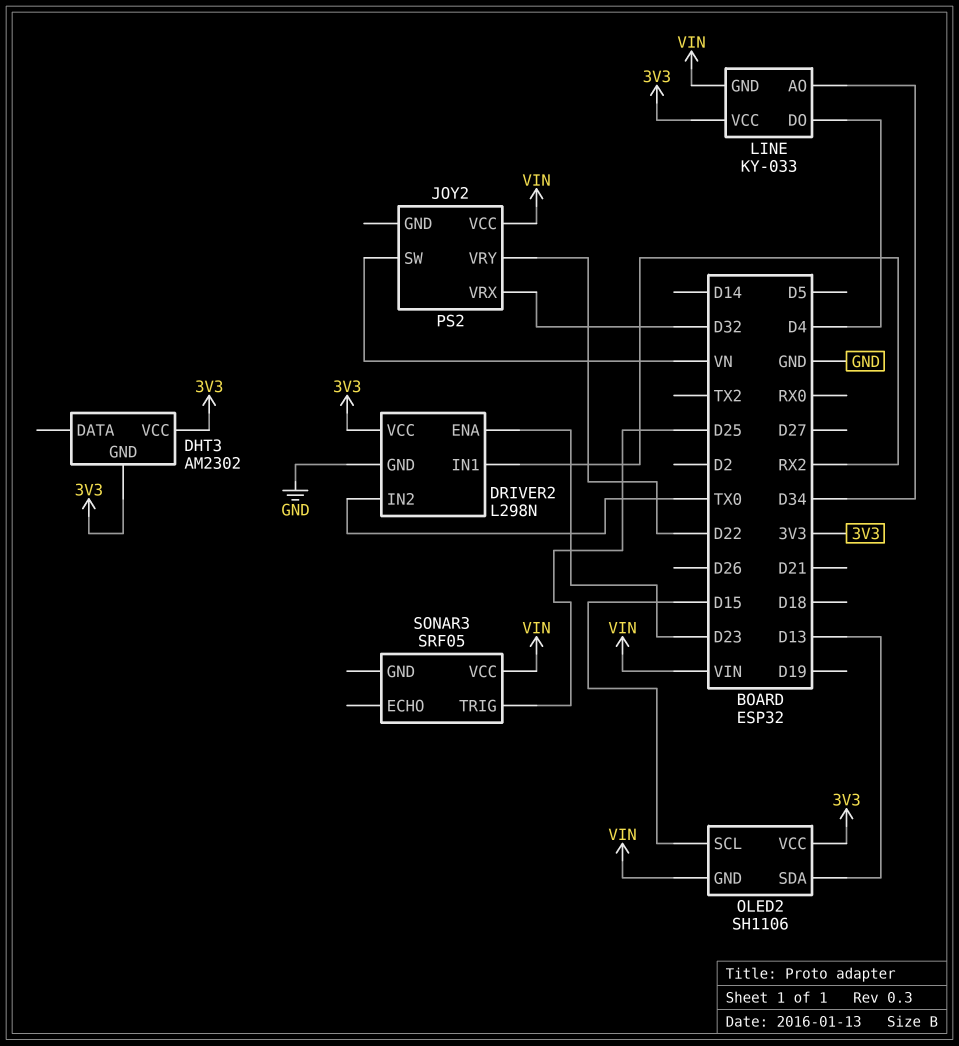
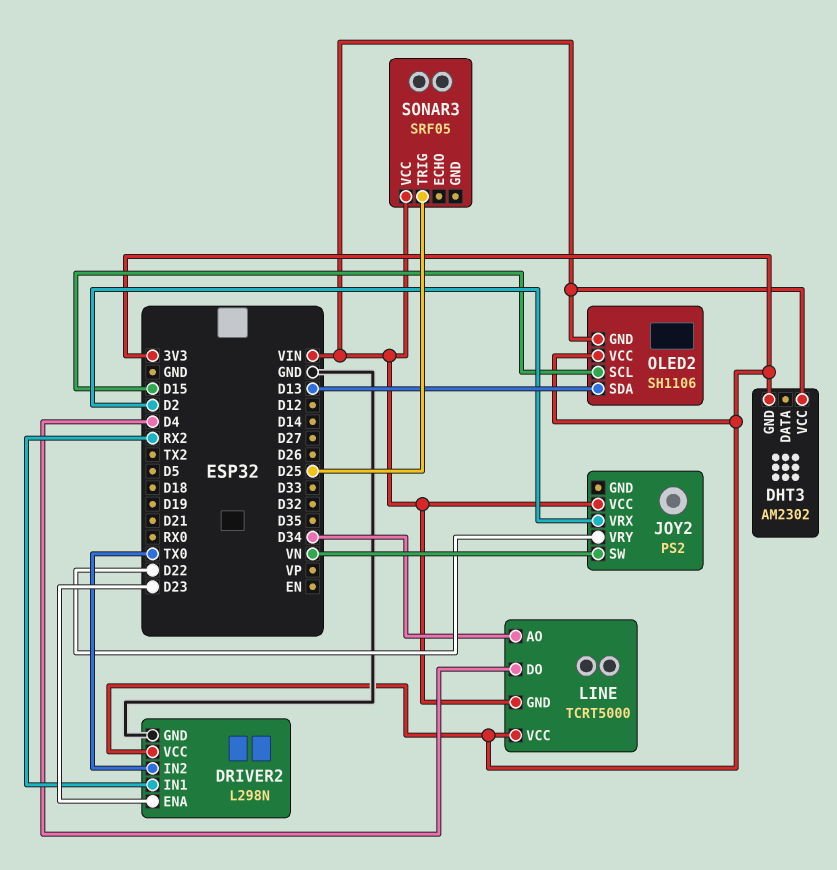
DHT3 pin VCC: 3V3 -> VIN
JOY2 pin VRX: D32 -> D2
LINE: KY-033 -> TCRT5000

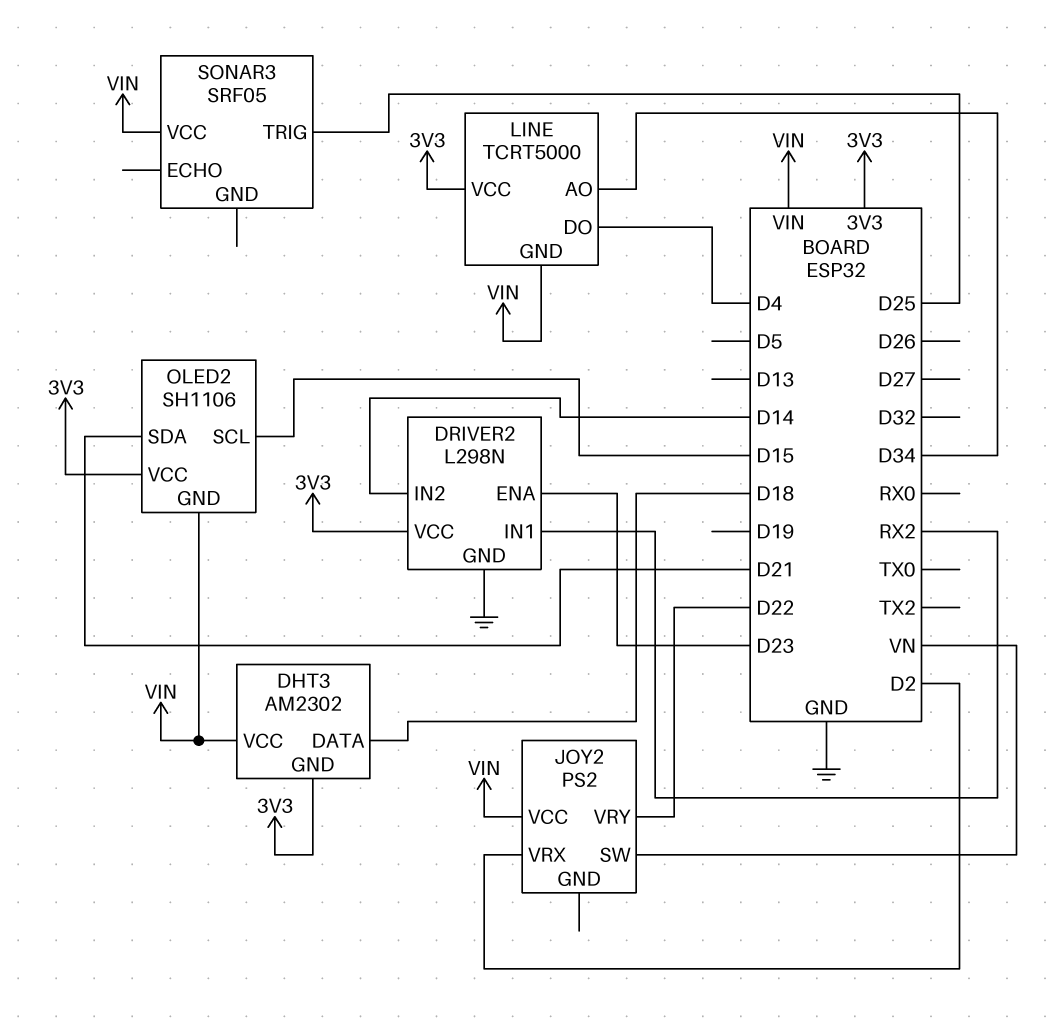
DHT3 pin DATA: none -> D18
DRIVER2 pin IN2: TX0 -> D14
OLED2 pin SDA: D13 -> D21

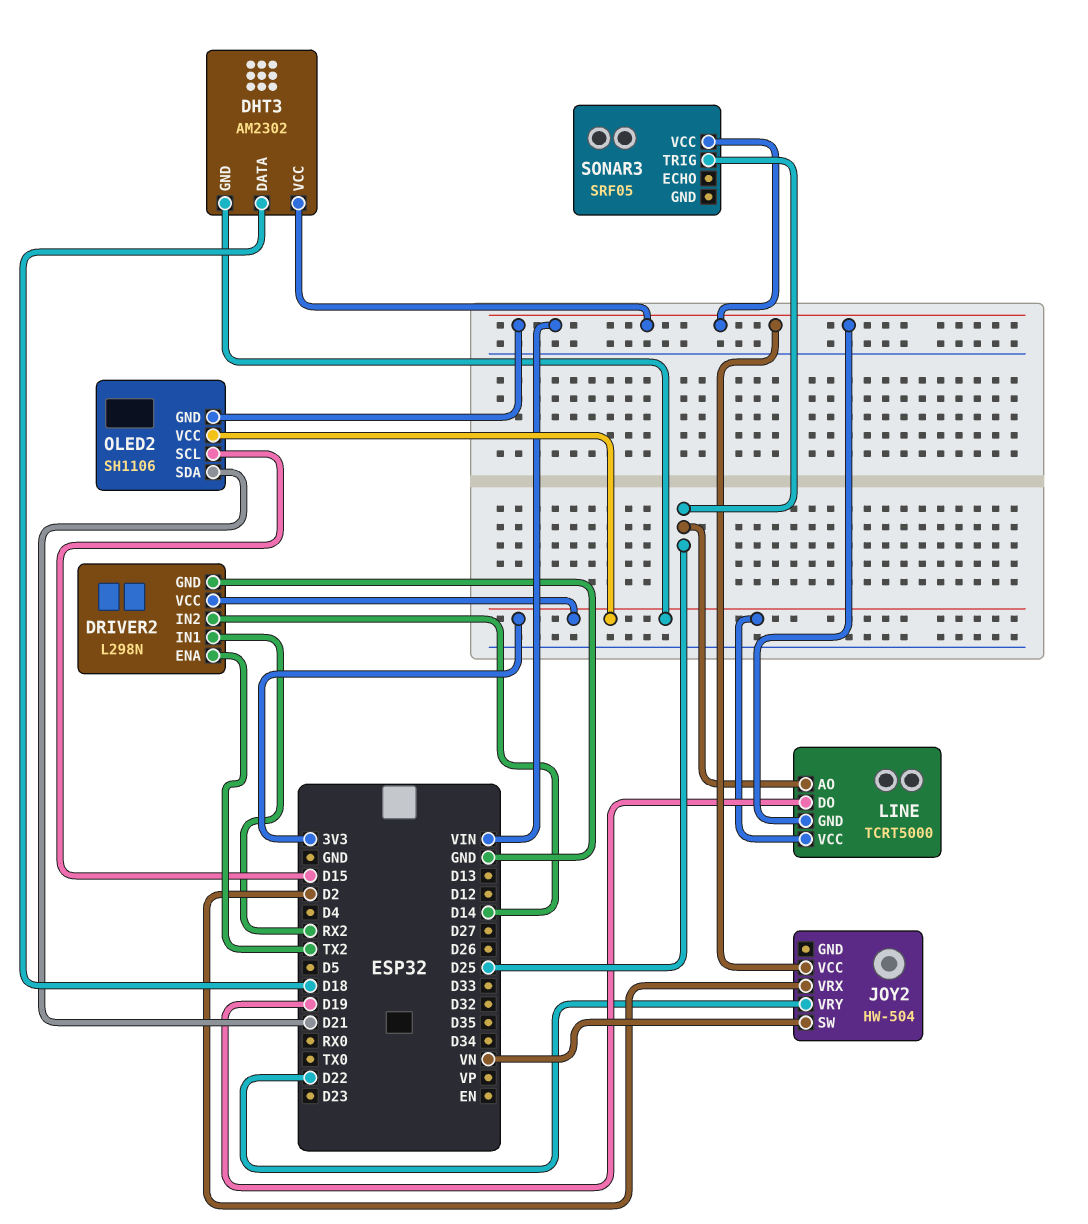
DRIVER2 pin ENA: D23 -> TX2
JOY2: PS2 -> HW-504
LINE pin AO: D34 -> D25
LINE pin DO: D4 -> D19

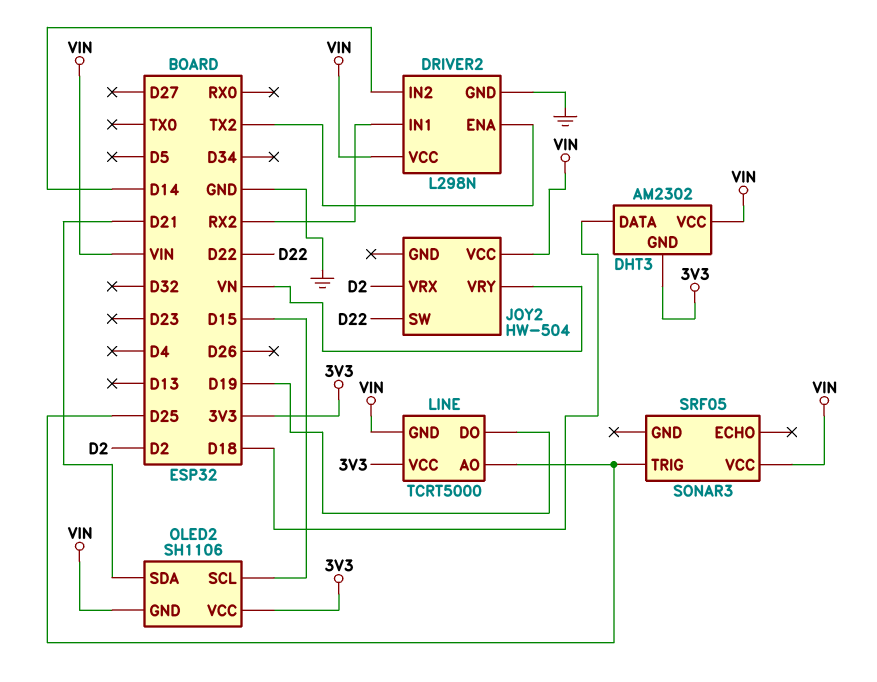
DRIVER2 pin VCC: 3V3 -> VIN
JOY2 pin SW: VN -> D22
JOY2 pin VRY: D22 -> VN

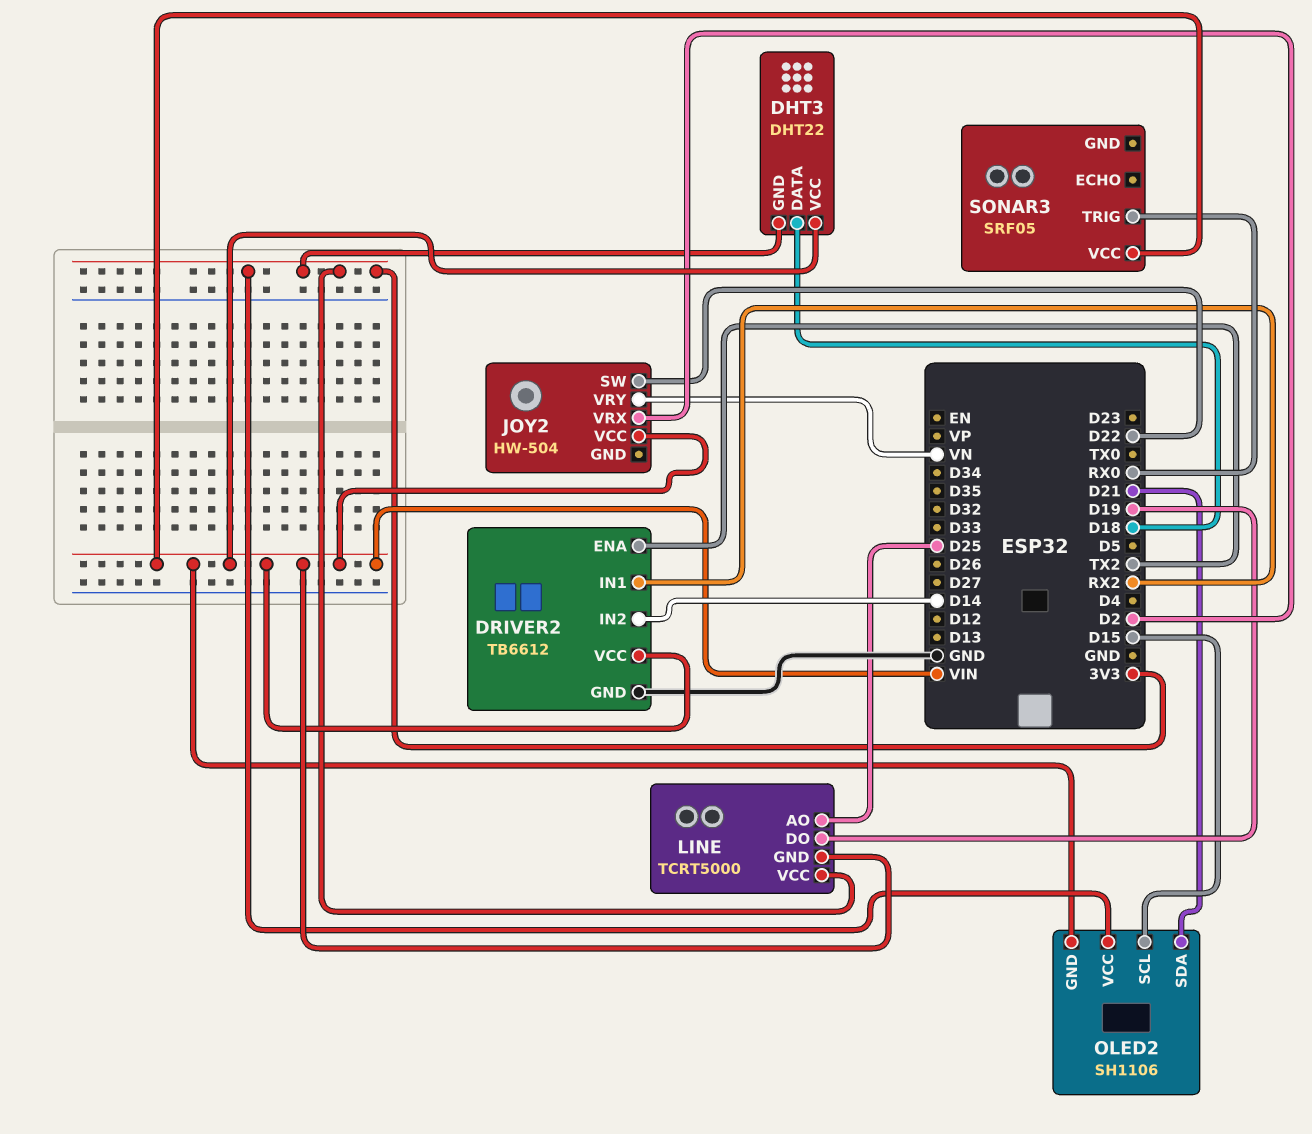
DHT3: AM2302 -> DHT22
DRIVER2: L298N -> TB6612
SONAR3 pin TRIG: D25 -> RX0

